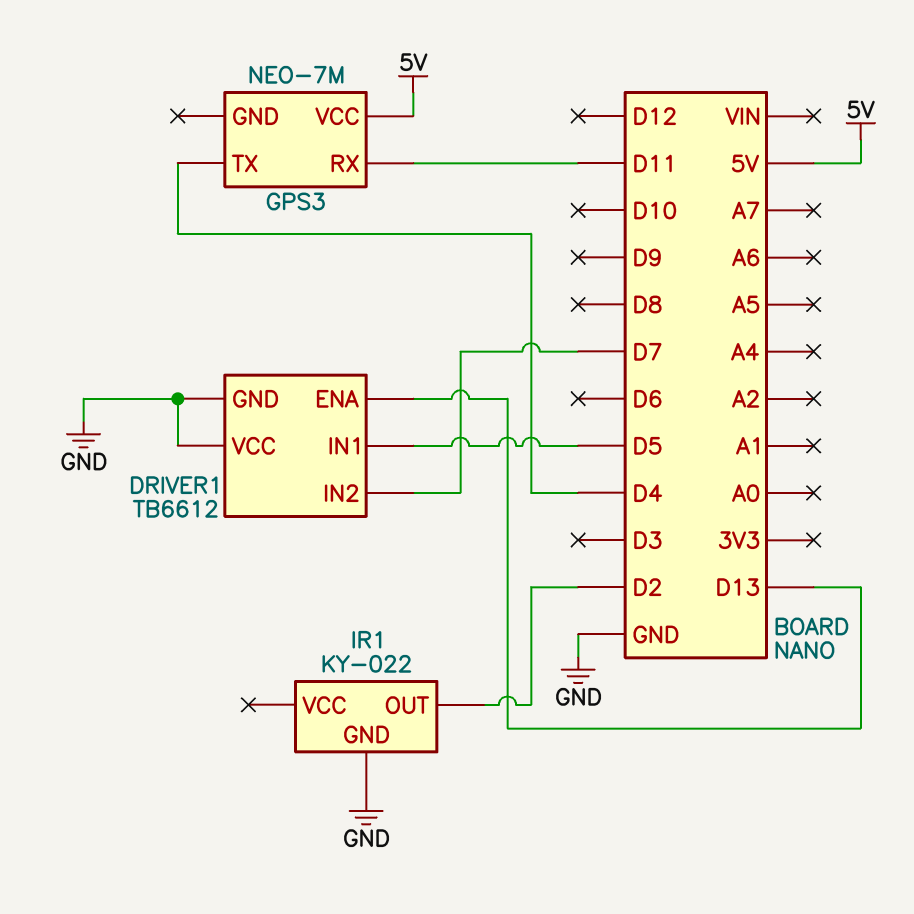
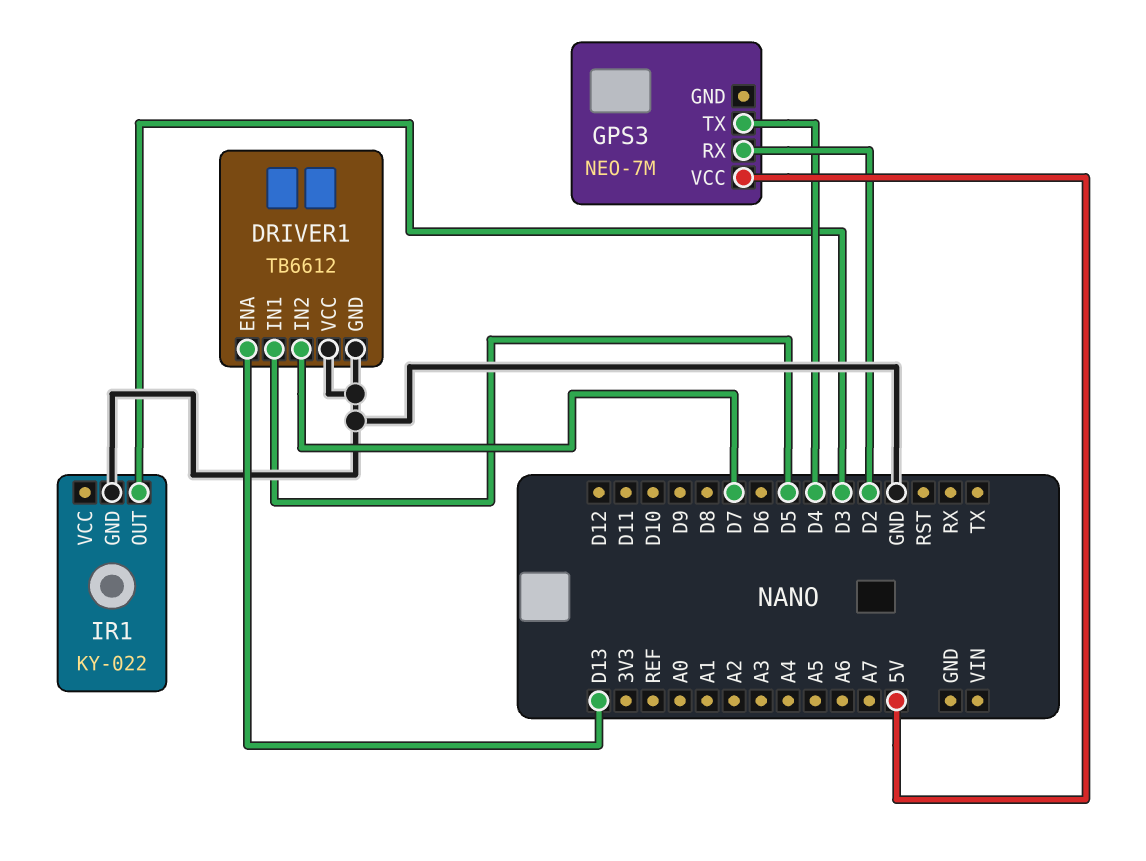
GPS3 pin RX: D11 -> D2
IR1 pin OUT: D2 -> D3

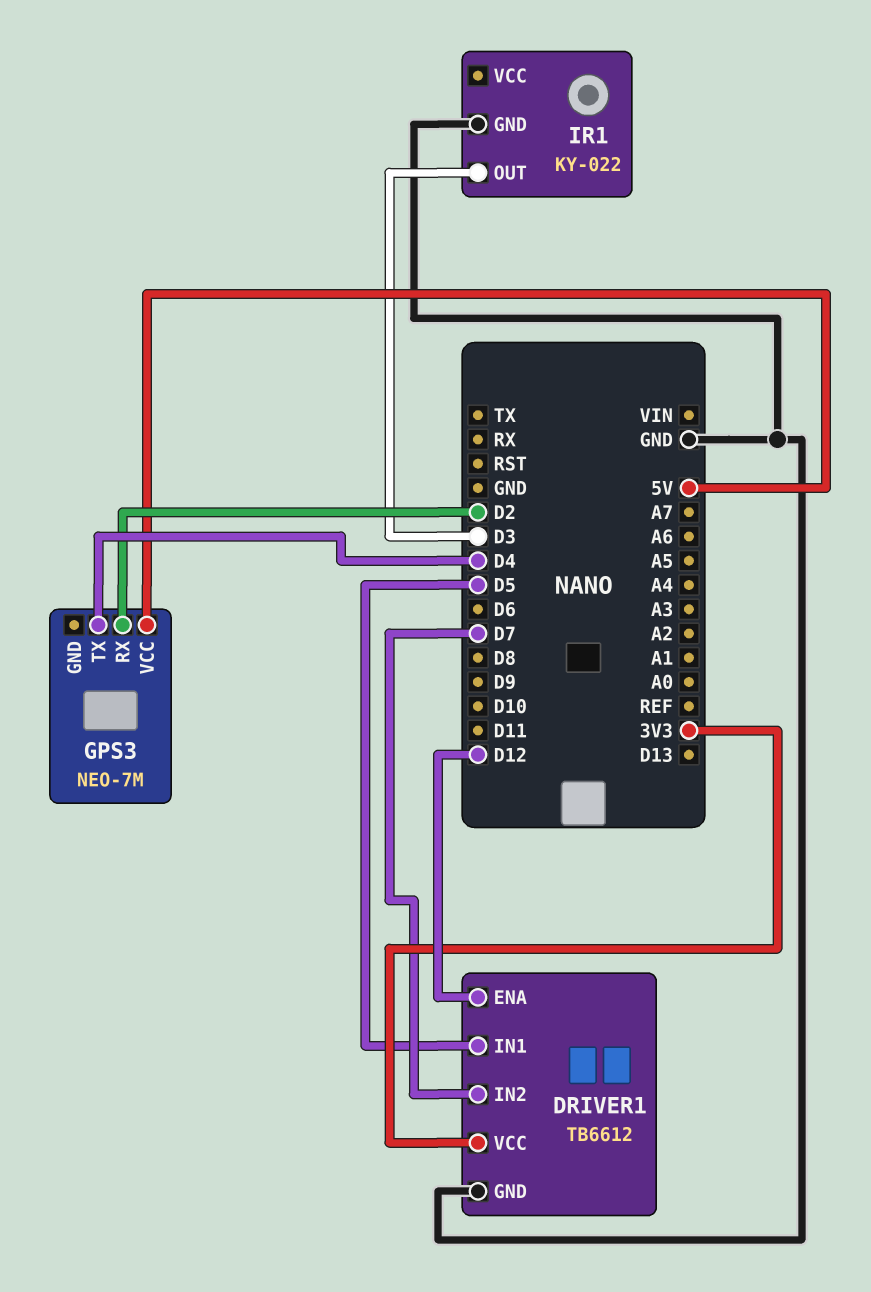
DRIVER1 pin ENA: D13 -> D12
DRIVER1 pin VCC: GND -> 3V3

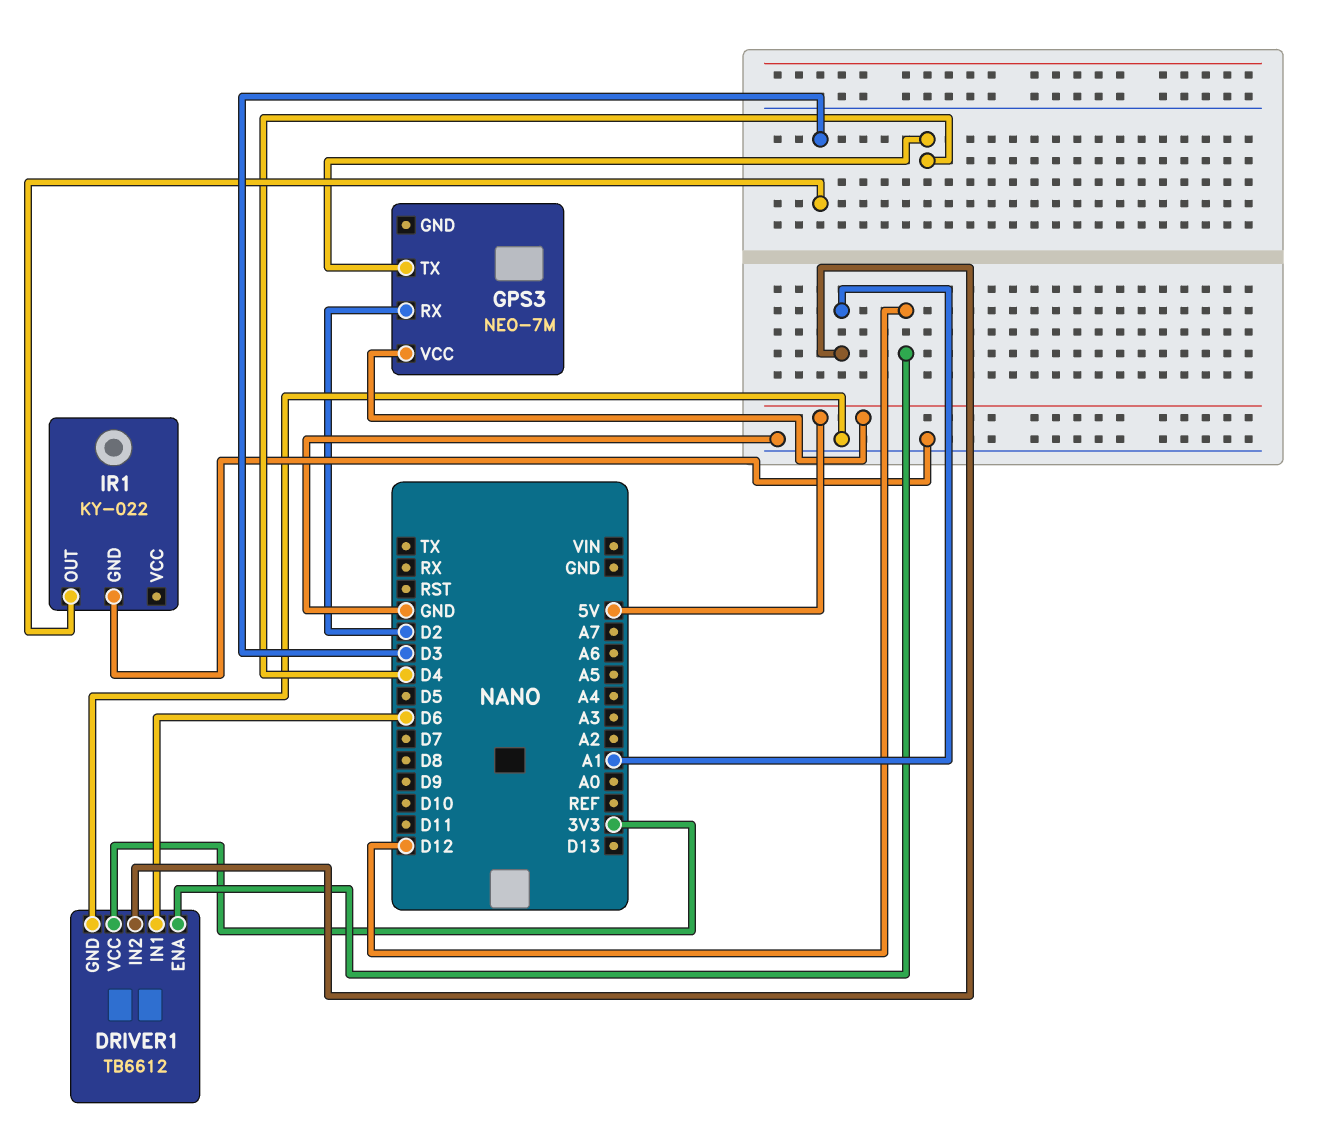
DRIVER1 pin IN1: D5 -> D6
DRIVER1 pin IN2: D7 -> A1

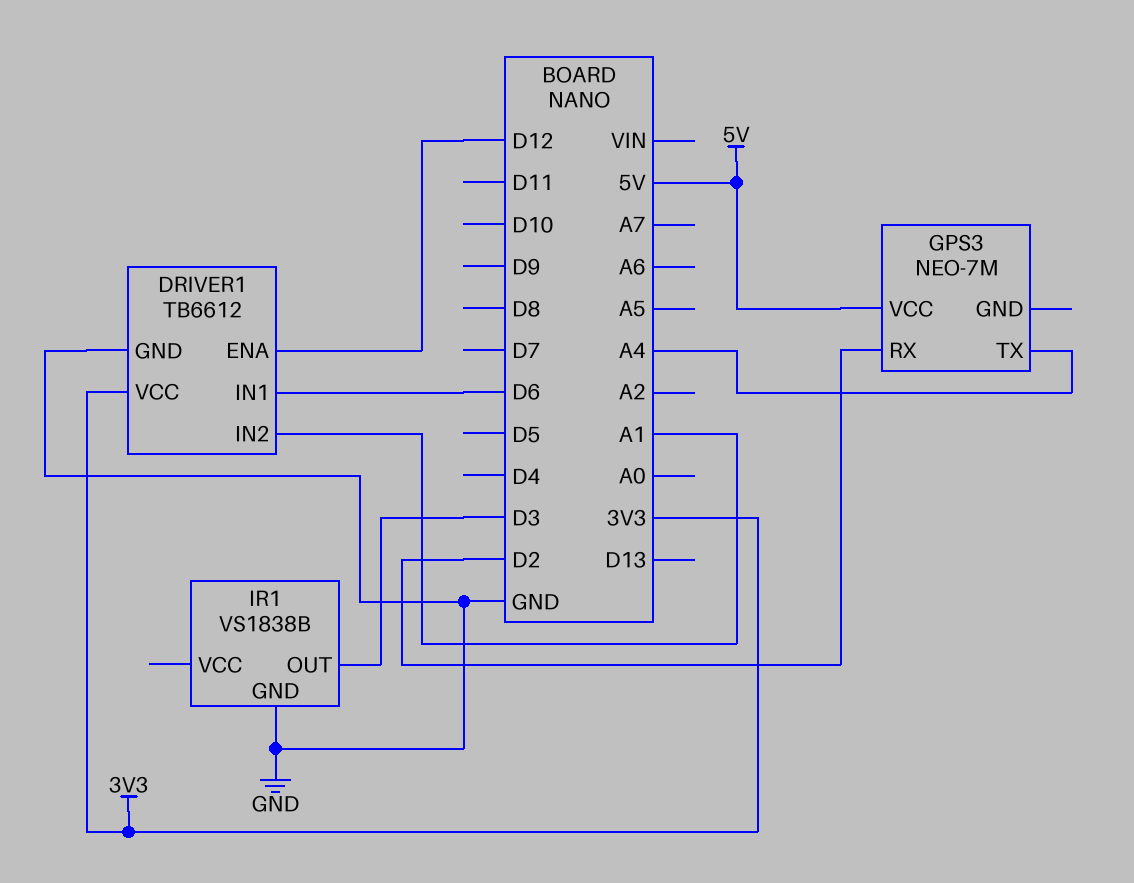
GPS3 pin TX: D4 -> A4
IR1: KY-022 -> VS1838B

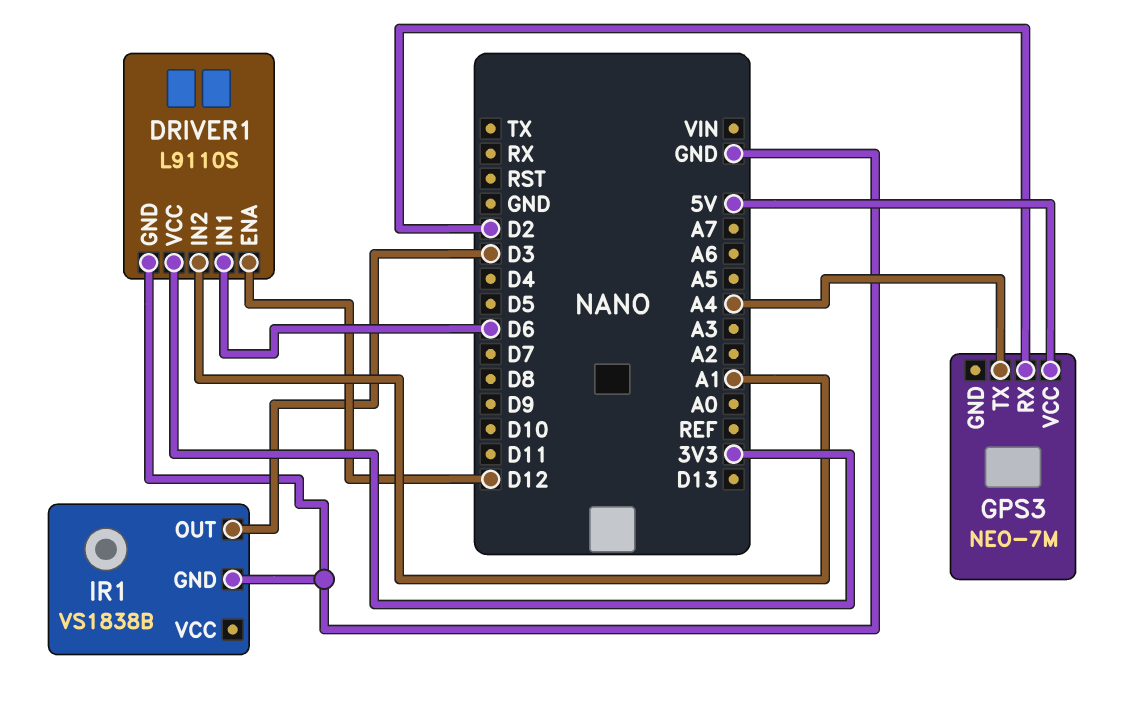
DRIVER1: TB6612 -> L9110S

